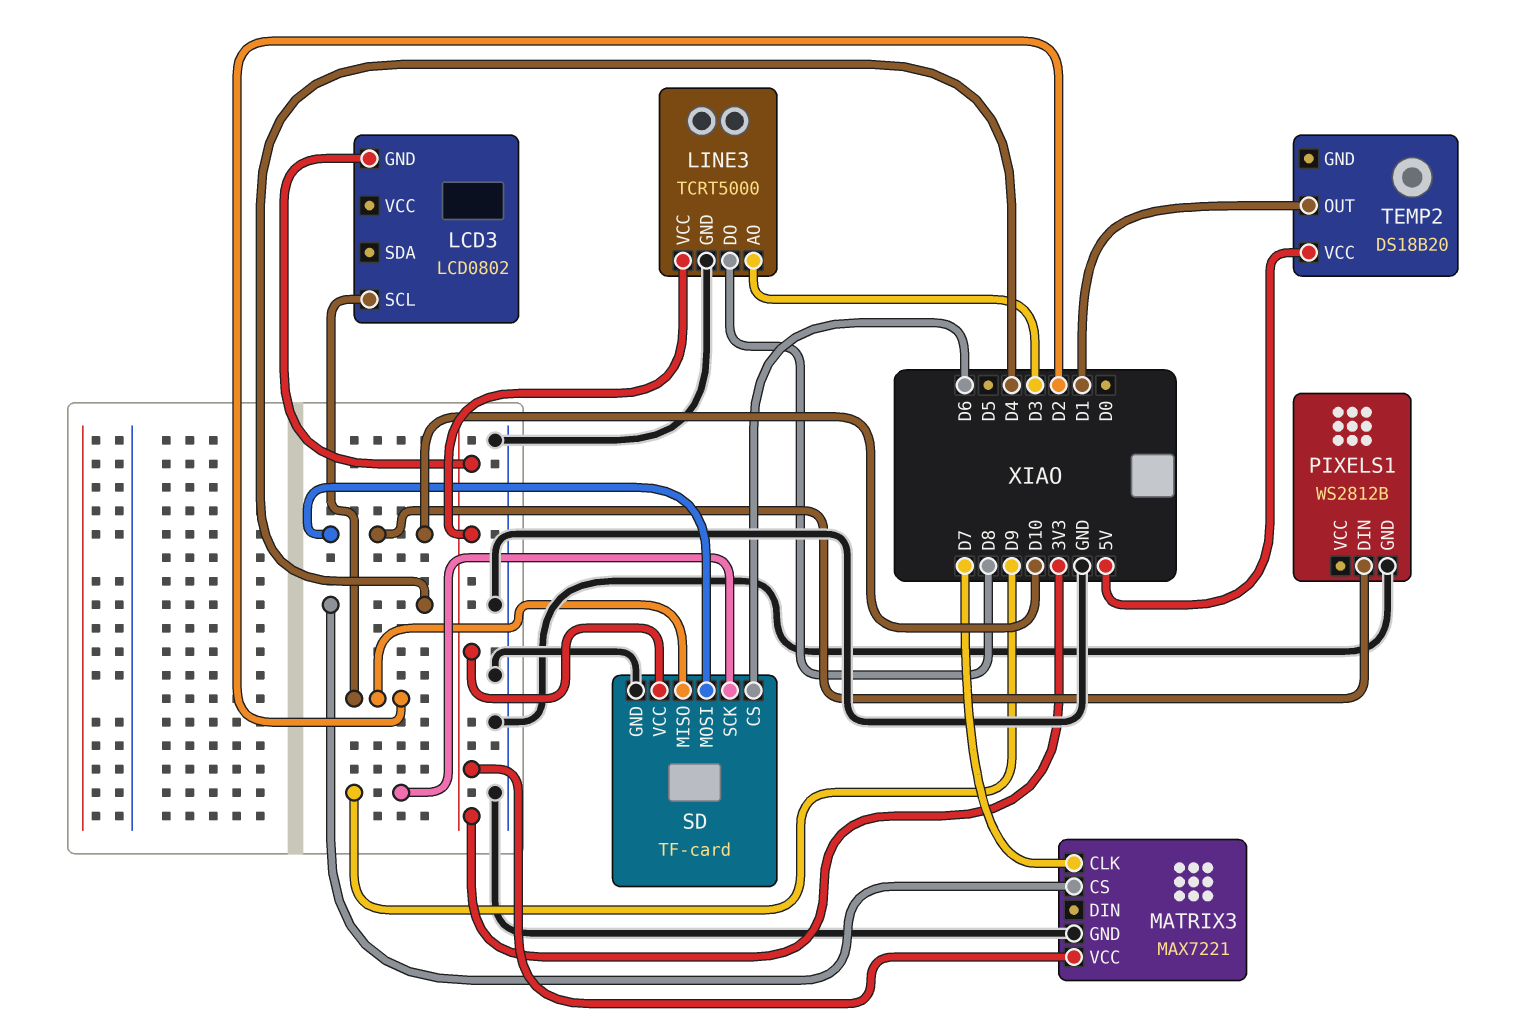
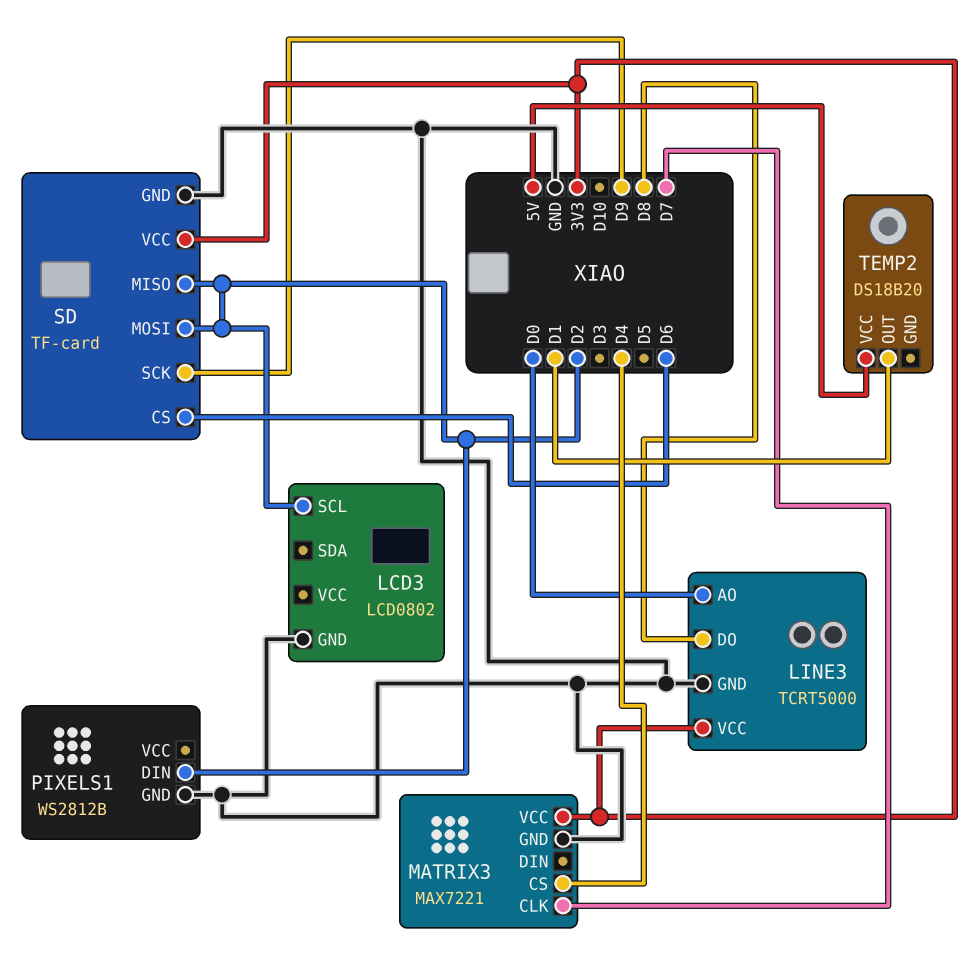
LCD3 pin GND: 3V3 -> GND
LINE3 pin AO: D3 -> D0
PIXELS1 pin DIN: D10 -> D2
SD pin MOSI: D10 -> D2

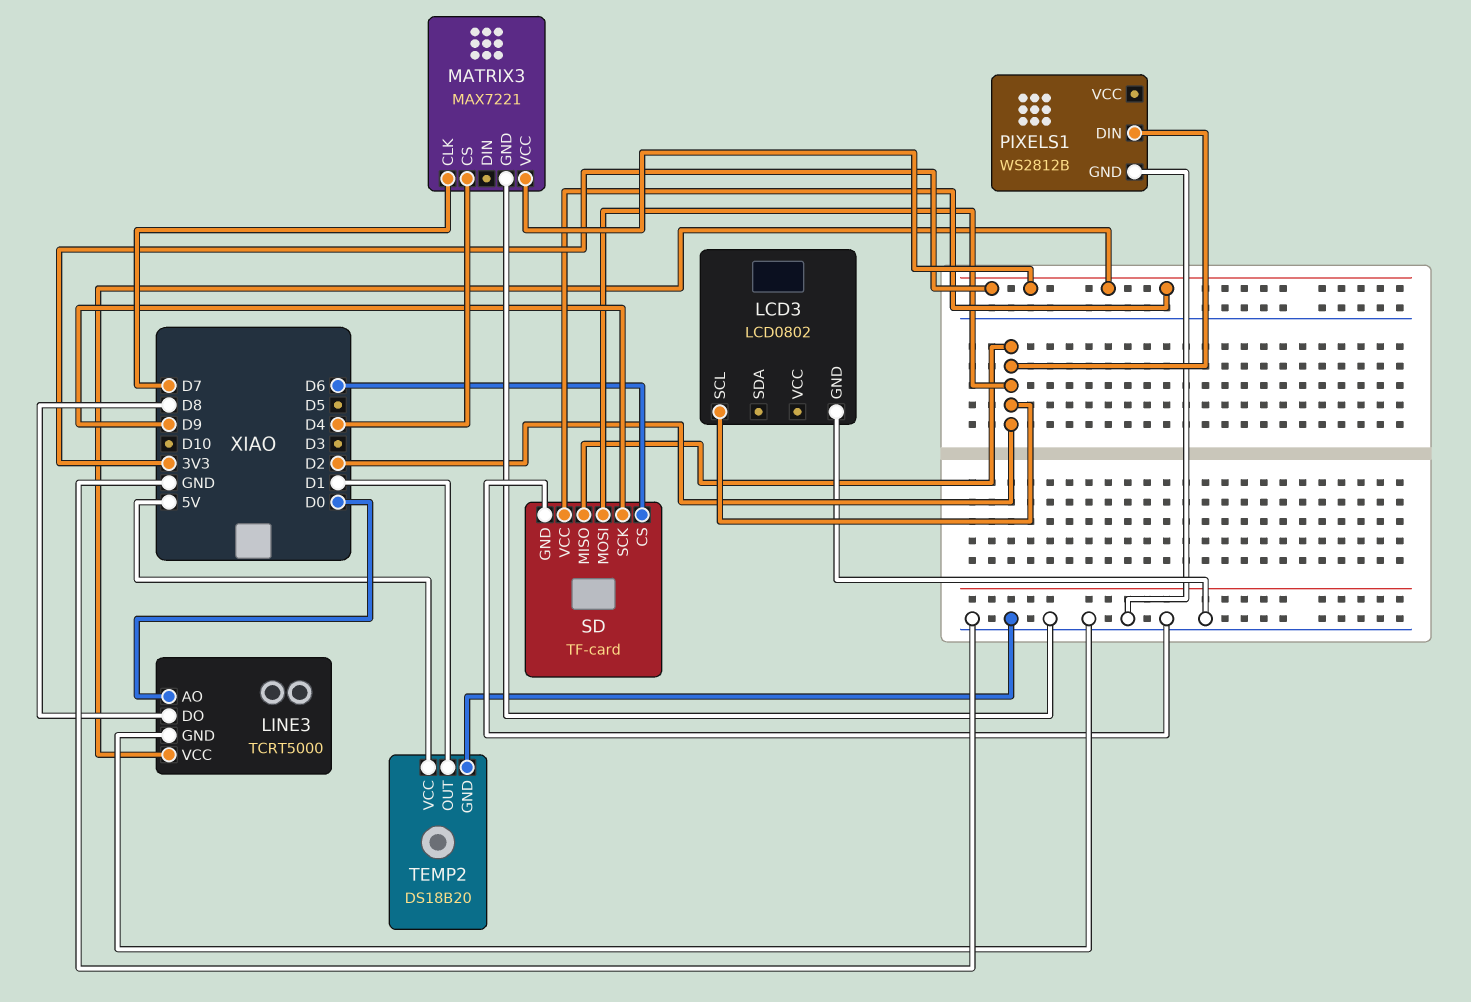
TEMP2 pin GND: none -> GND

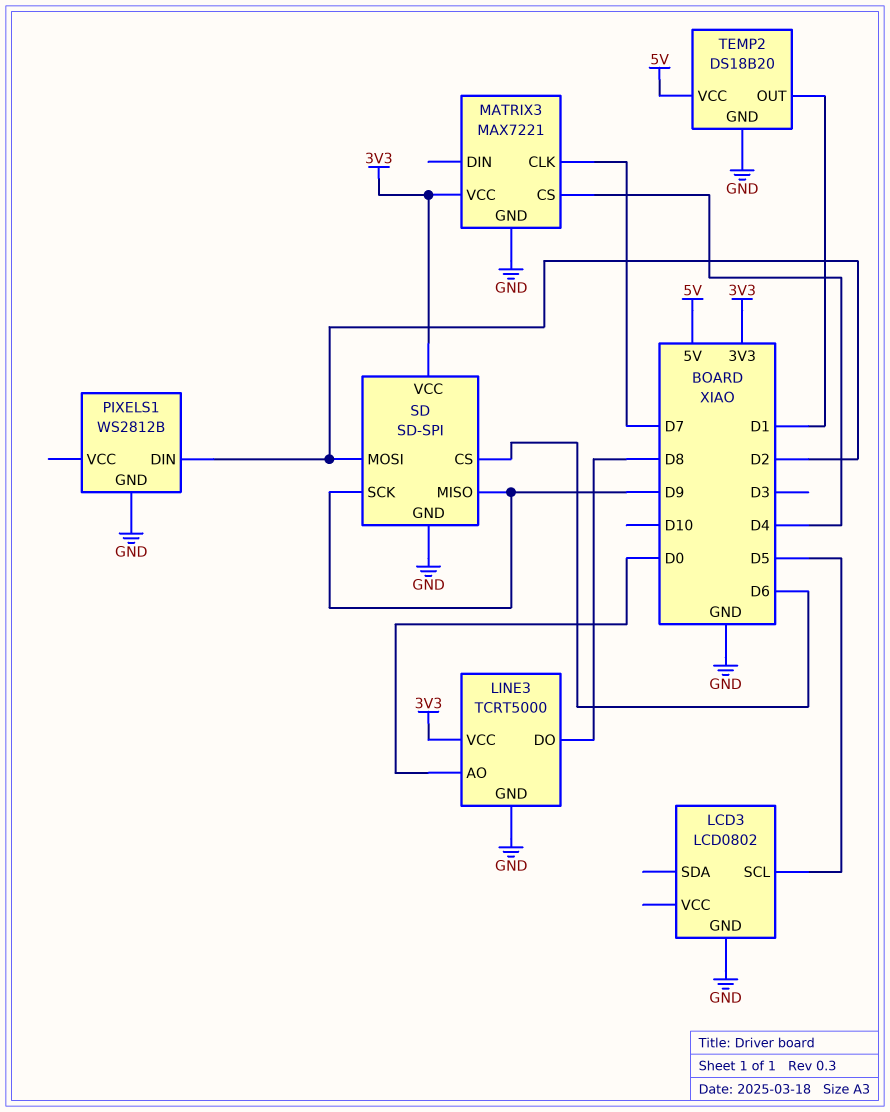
LCD3 pin SCL: D2 -> D5
SD: TF-card -> SD-SPI
SD pin MISO: D2 -> D9

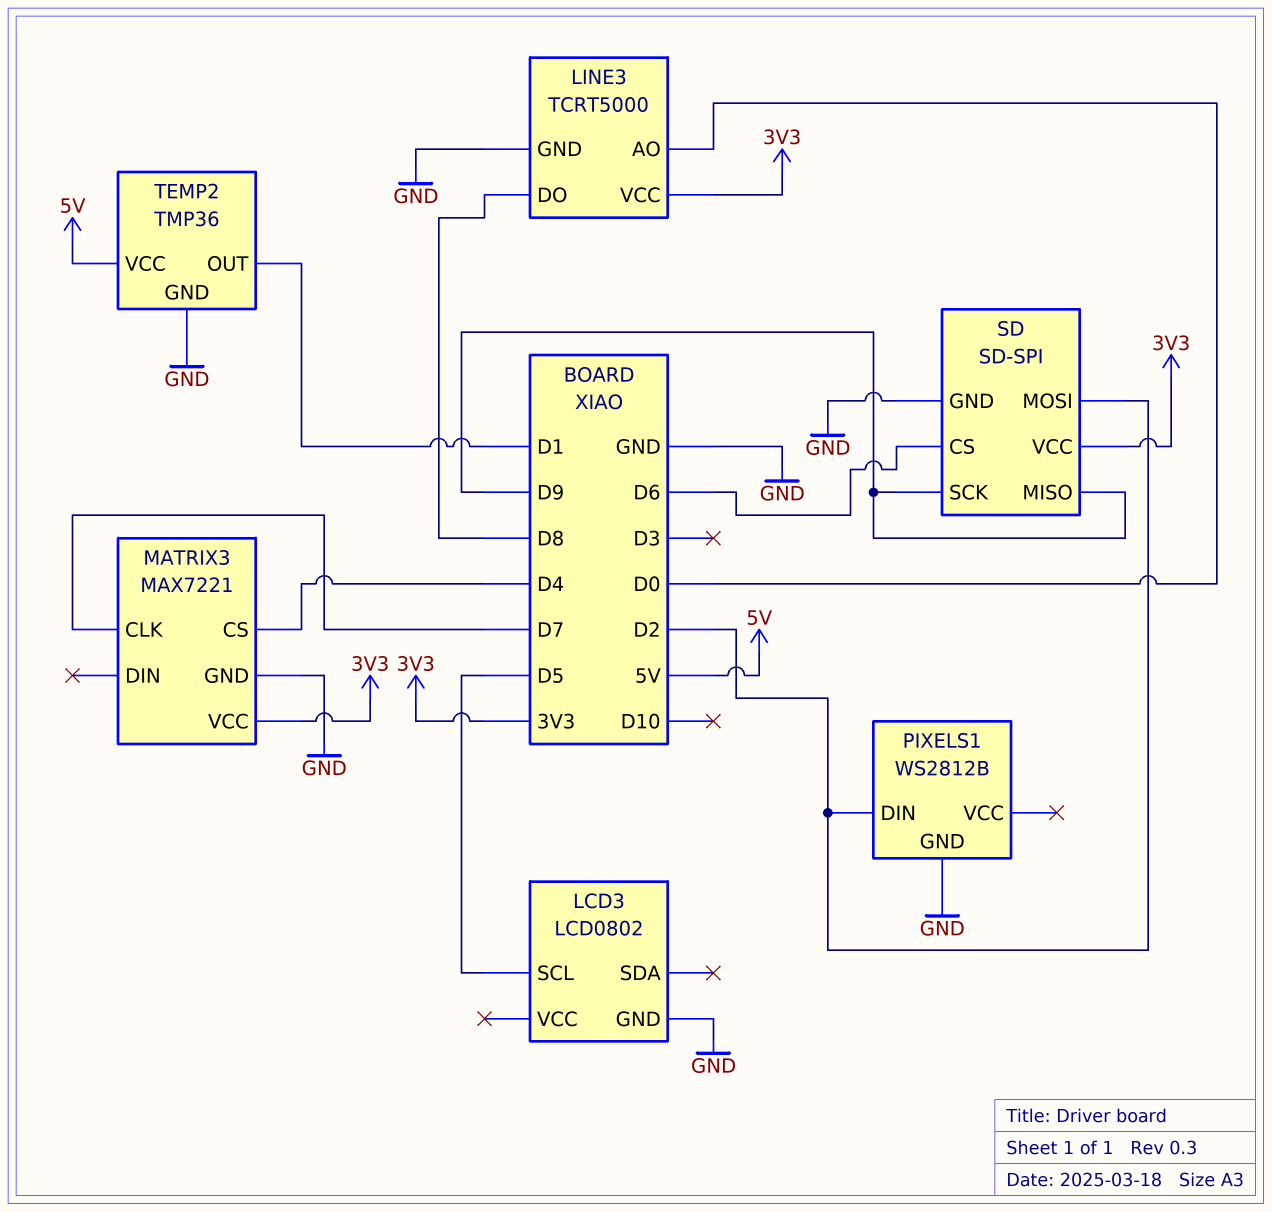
TEMP2: DS18B20 -> TMP36

